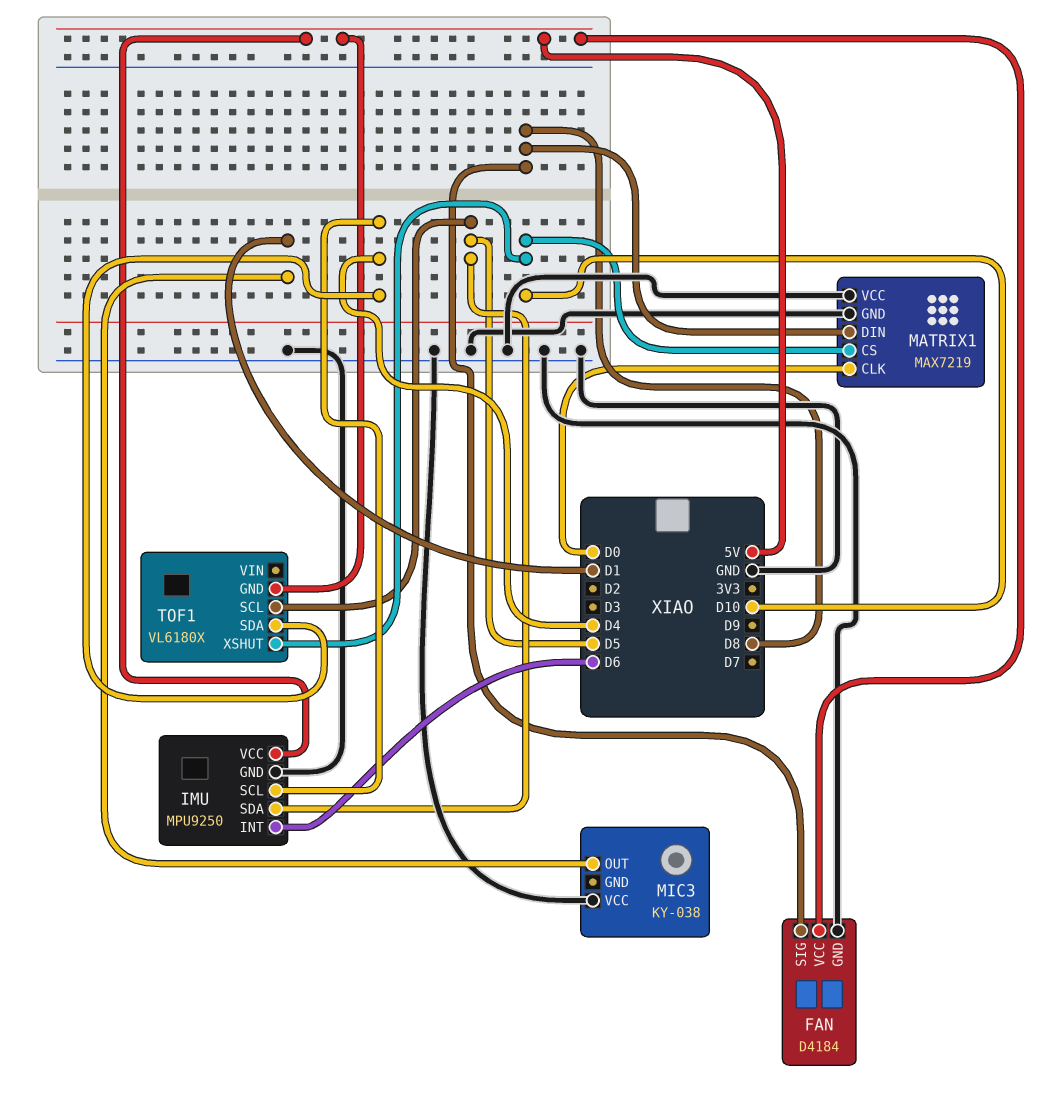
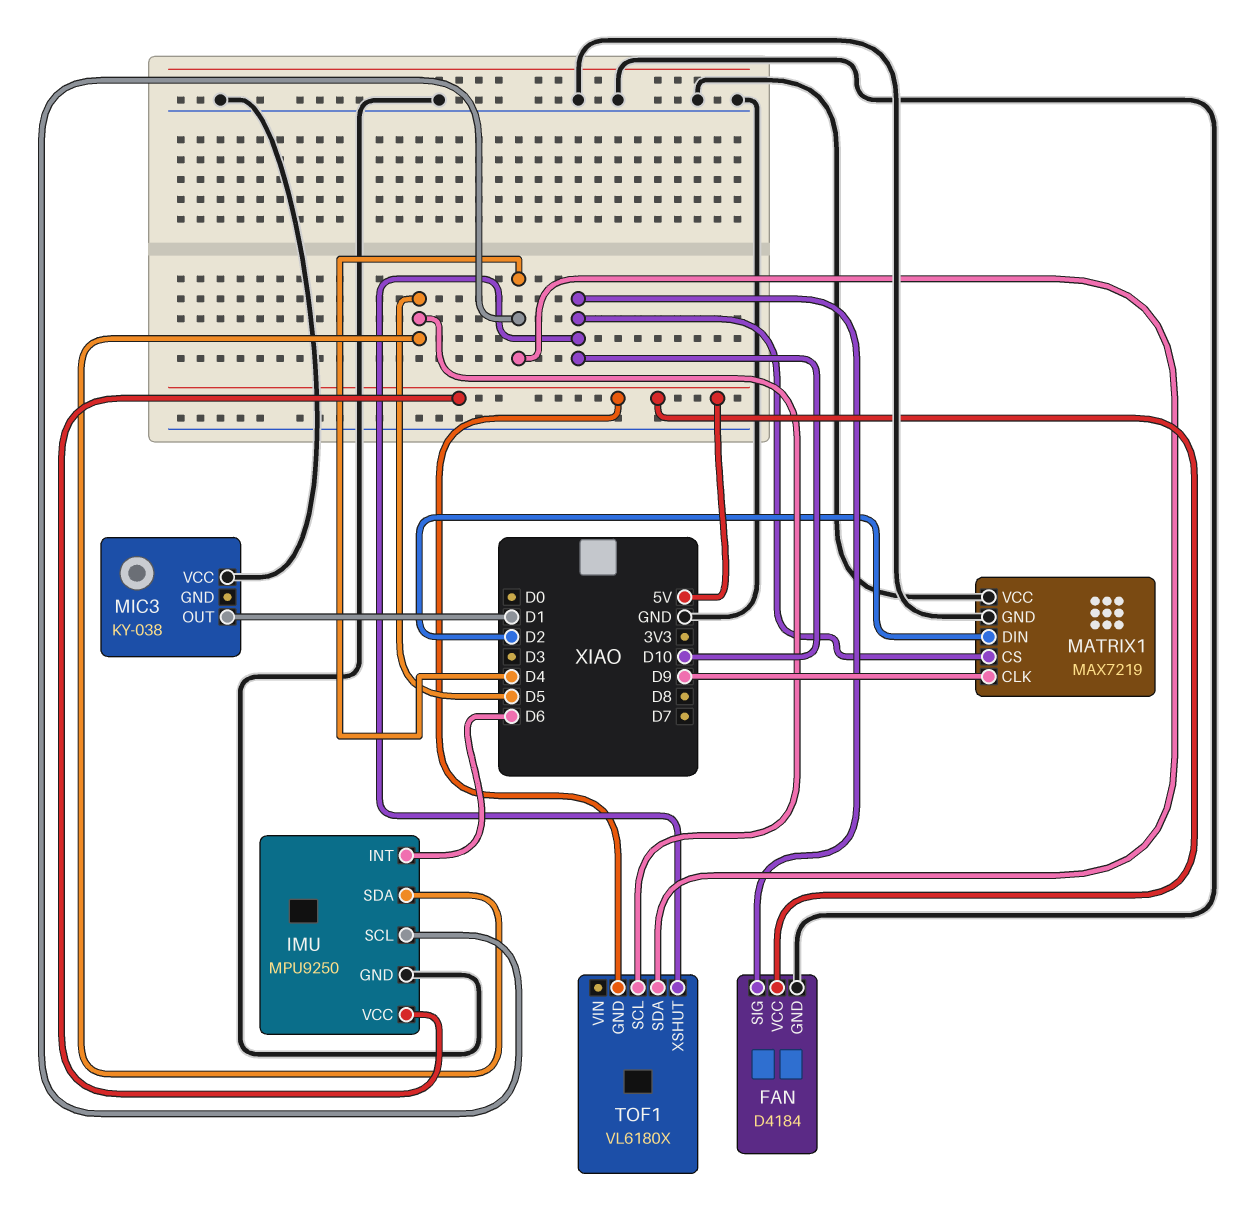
FAN pin SIG: D8 -> D10
MATRIX1 pin CLK: D0 -> D9
MATRIX1 pin DIN: D8 -> D2

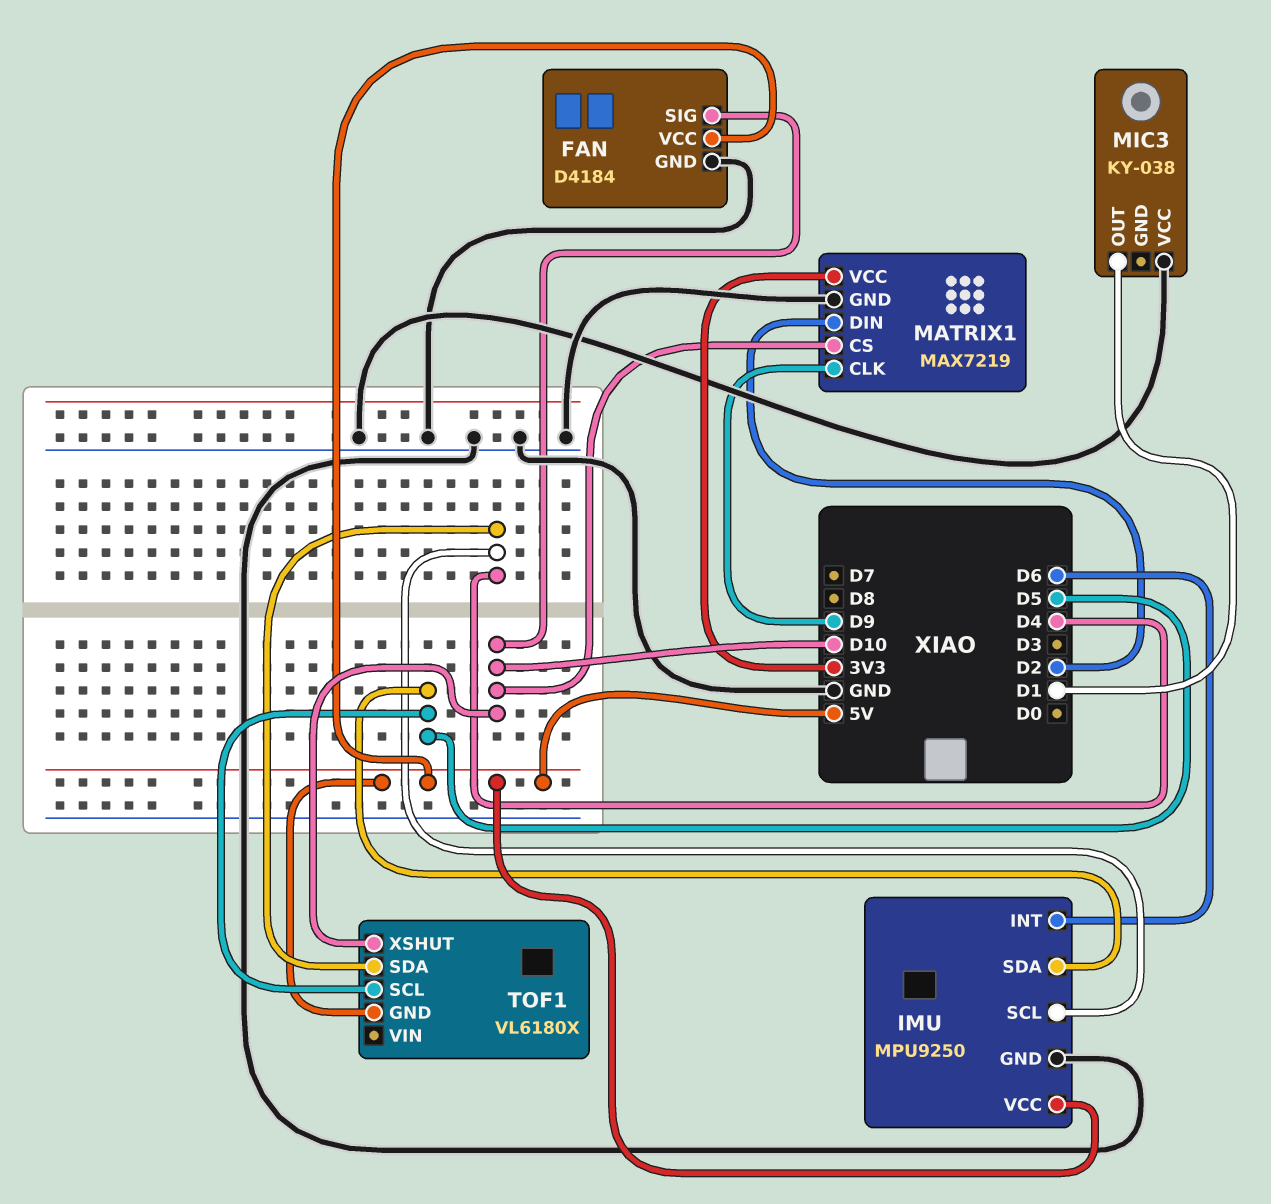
MATRIX1 pin VCC: GND -> 3V3

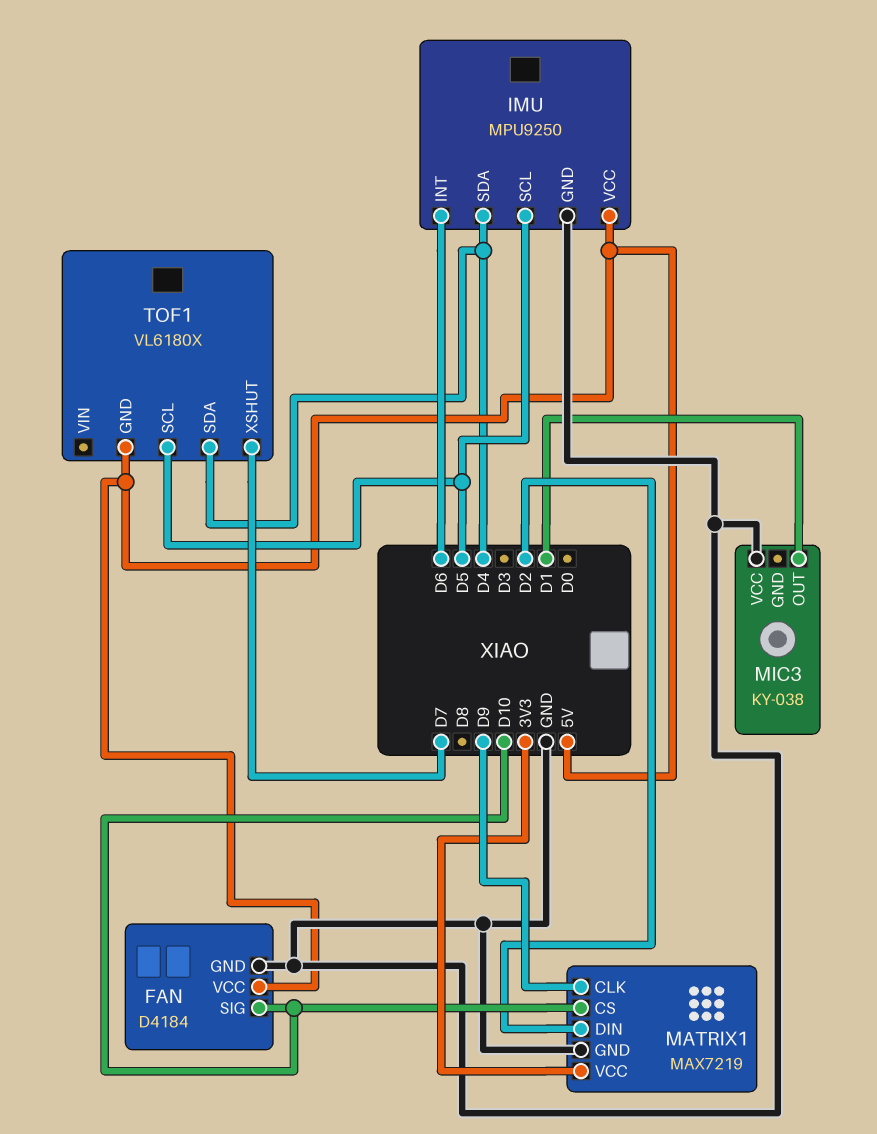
IMU pin SCL: D4 -> D5
IMU pin SDA: D5 -> D4
TOF1 pin XSHUT: D10 -> D7

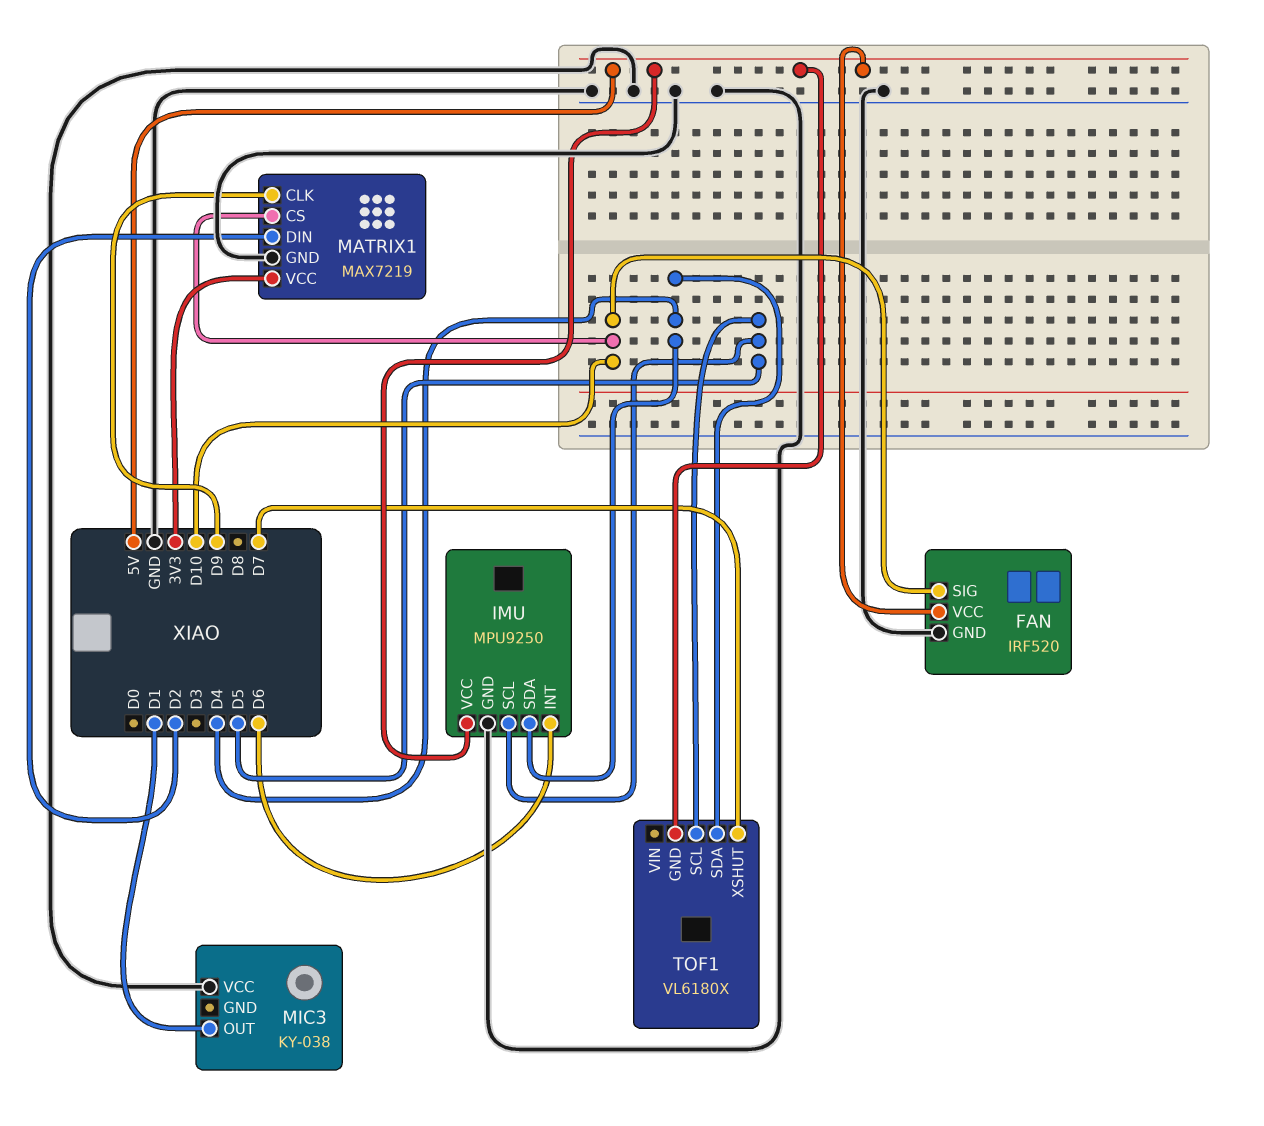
FAN: D4184 -> IRF520

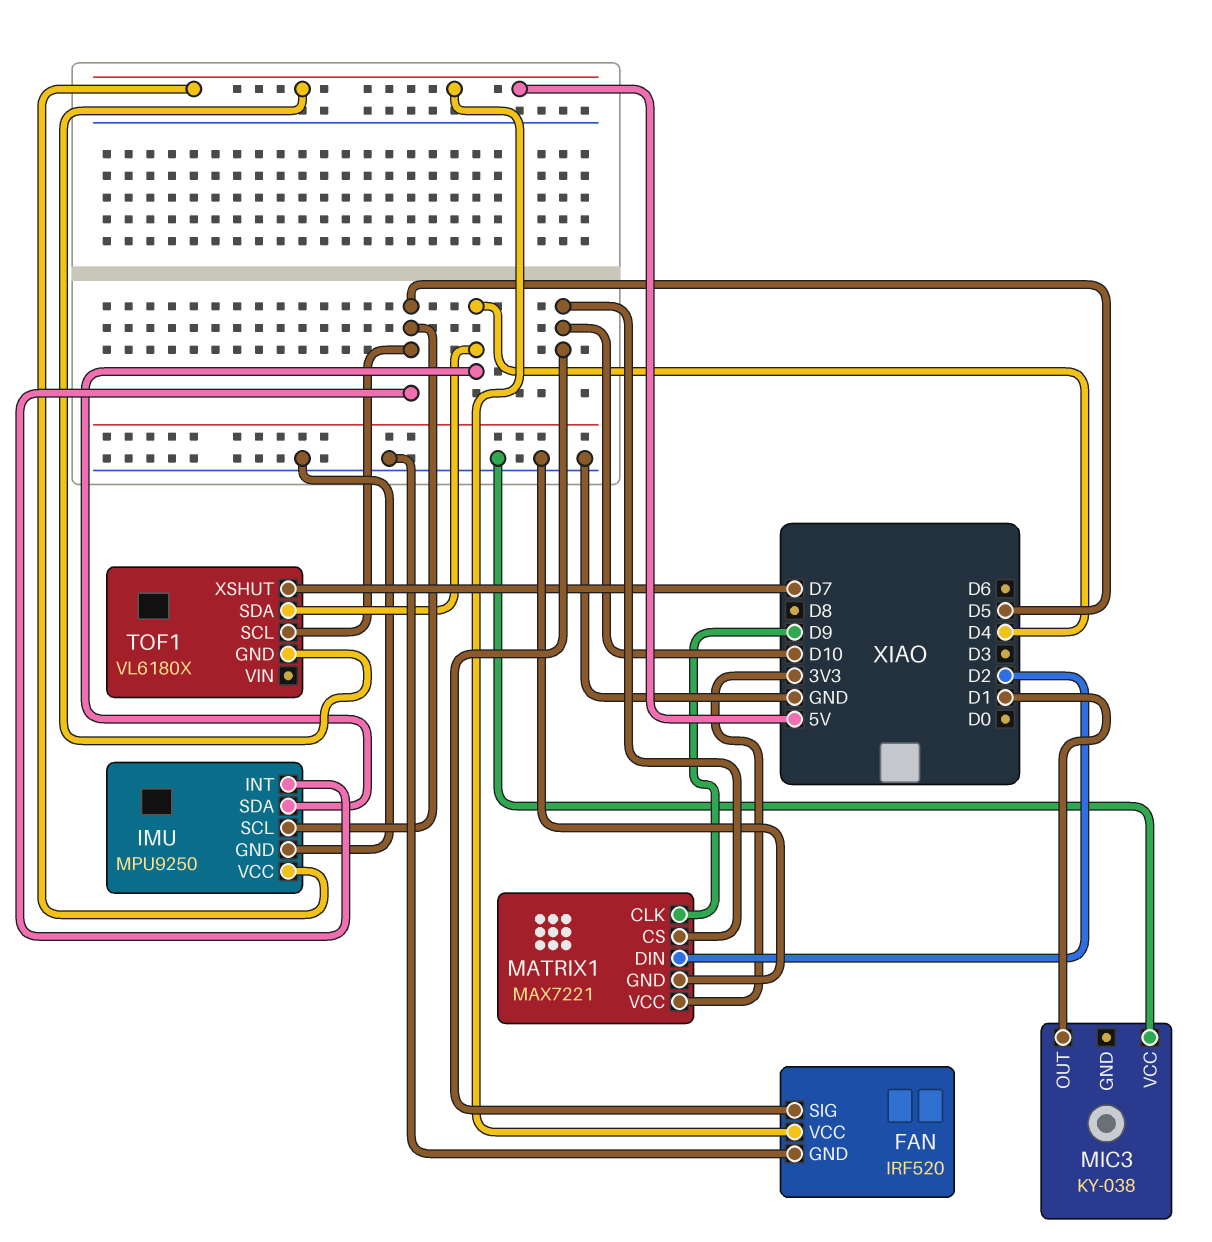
IMU pin INT: D6 -> D5
MATRIX1: MAX7219 -> MAX7221

